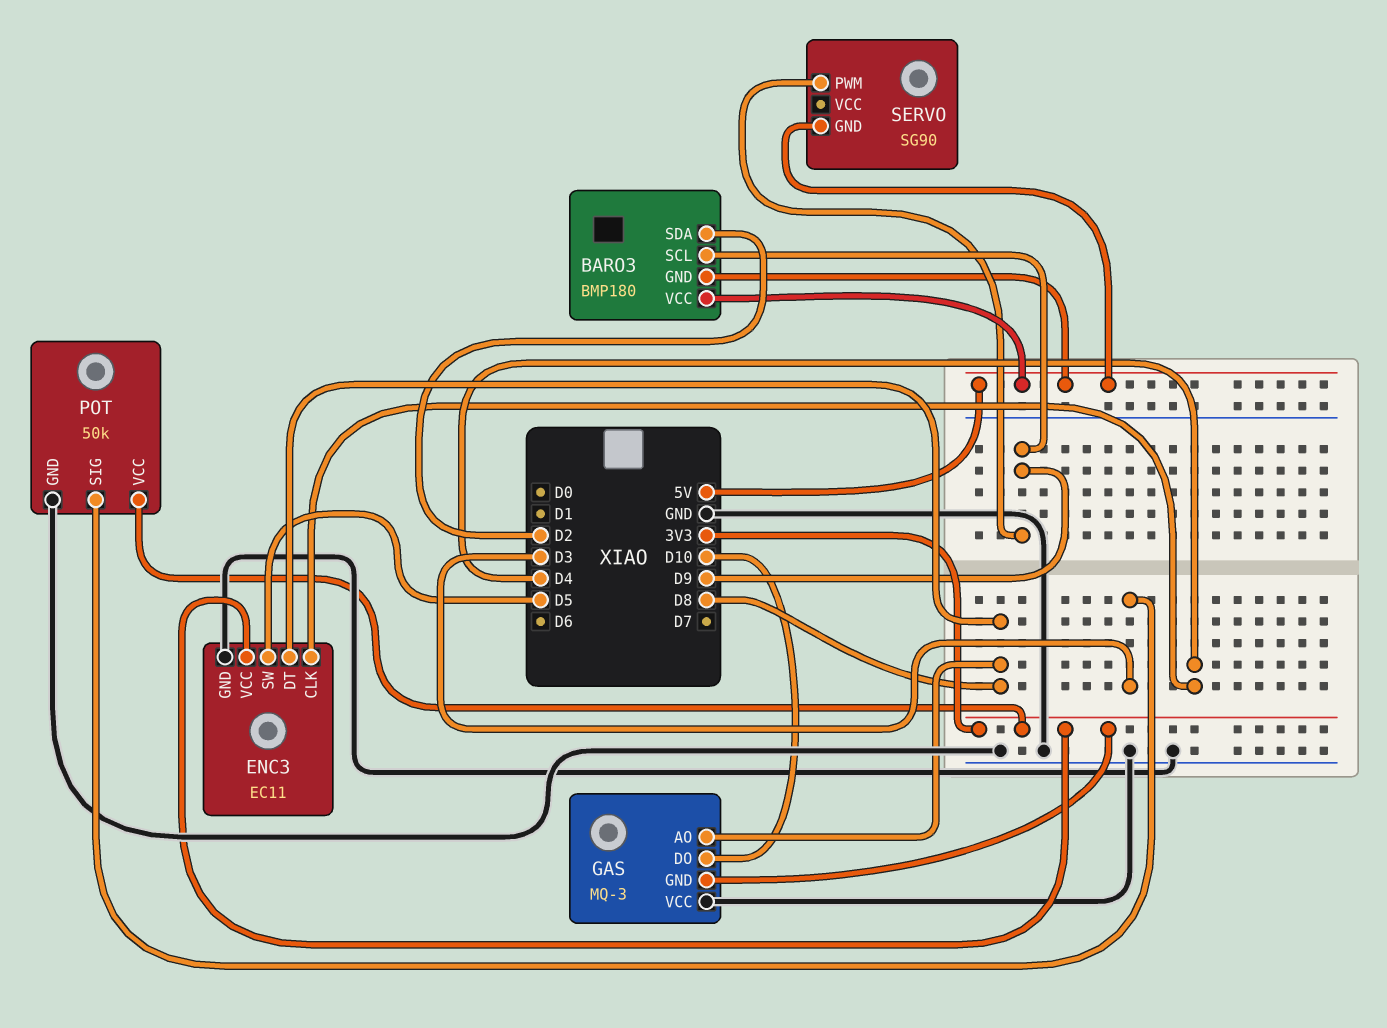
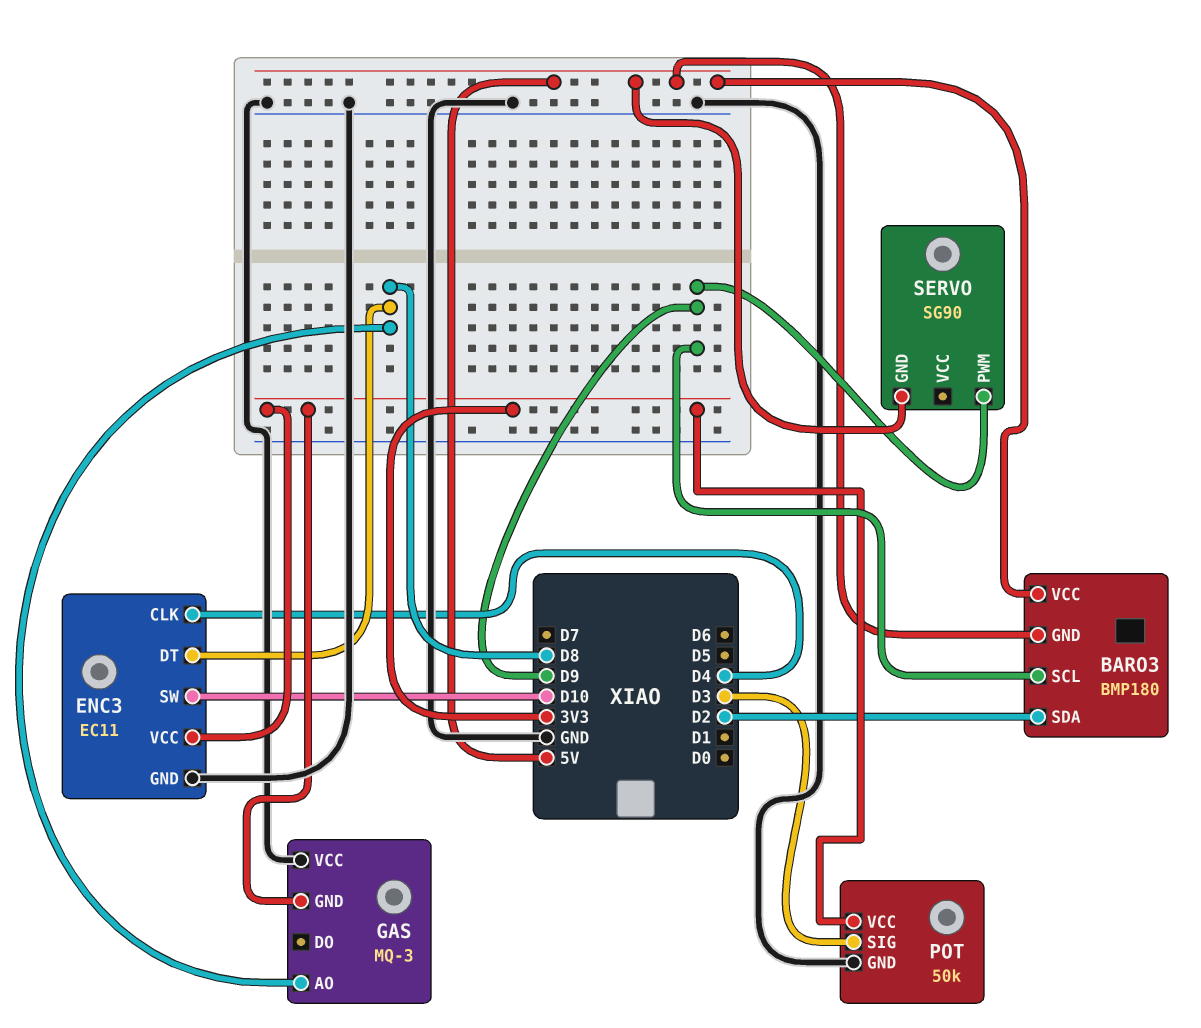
ENC3 pin SW: D5 -> D10
GAS pin DO: D10 -> none

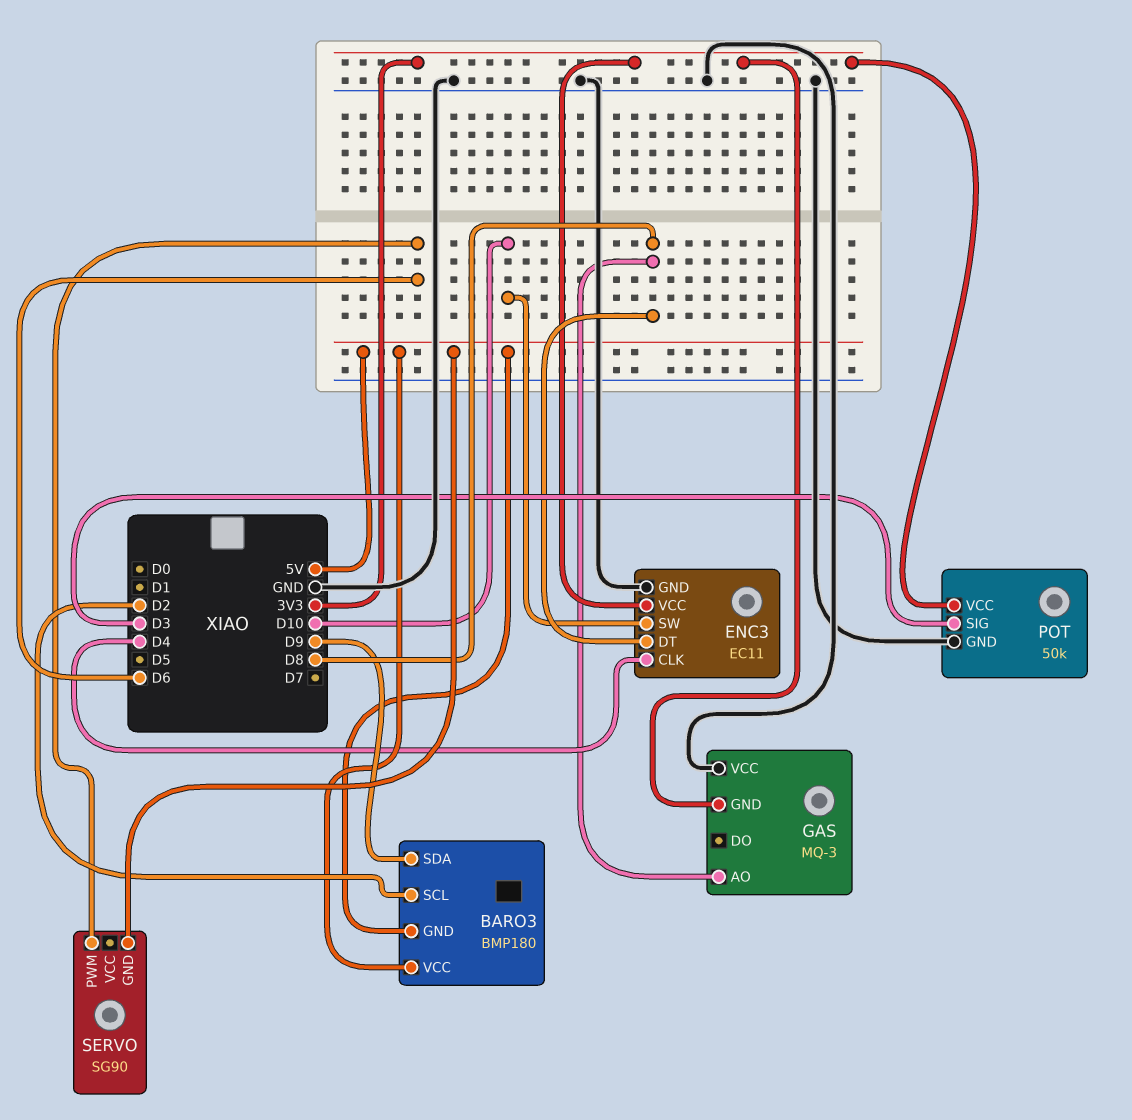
BARO3 pin SCL: D9 -> D2
BARO3 pin SDA: D2 -> D9
SERVO pin PWM: D9 -> D6

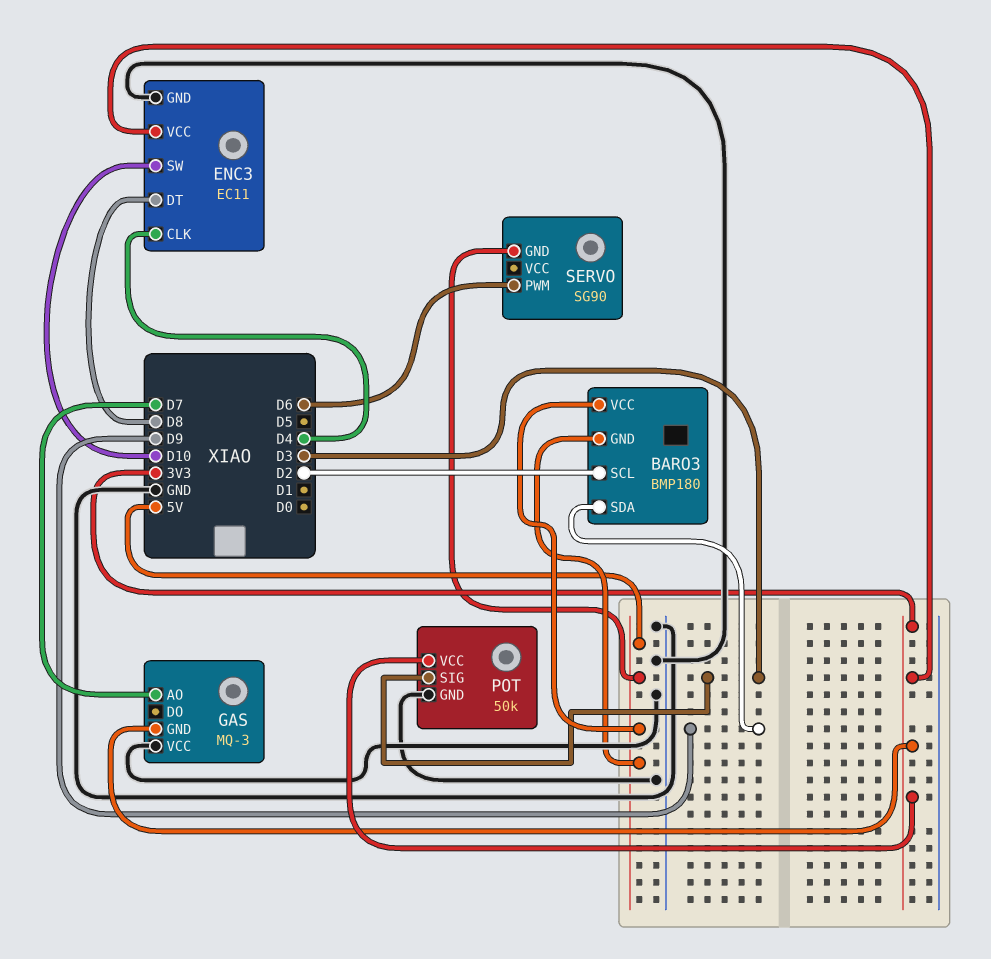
GAS pin AO: D8 -> D7

